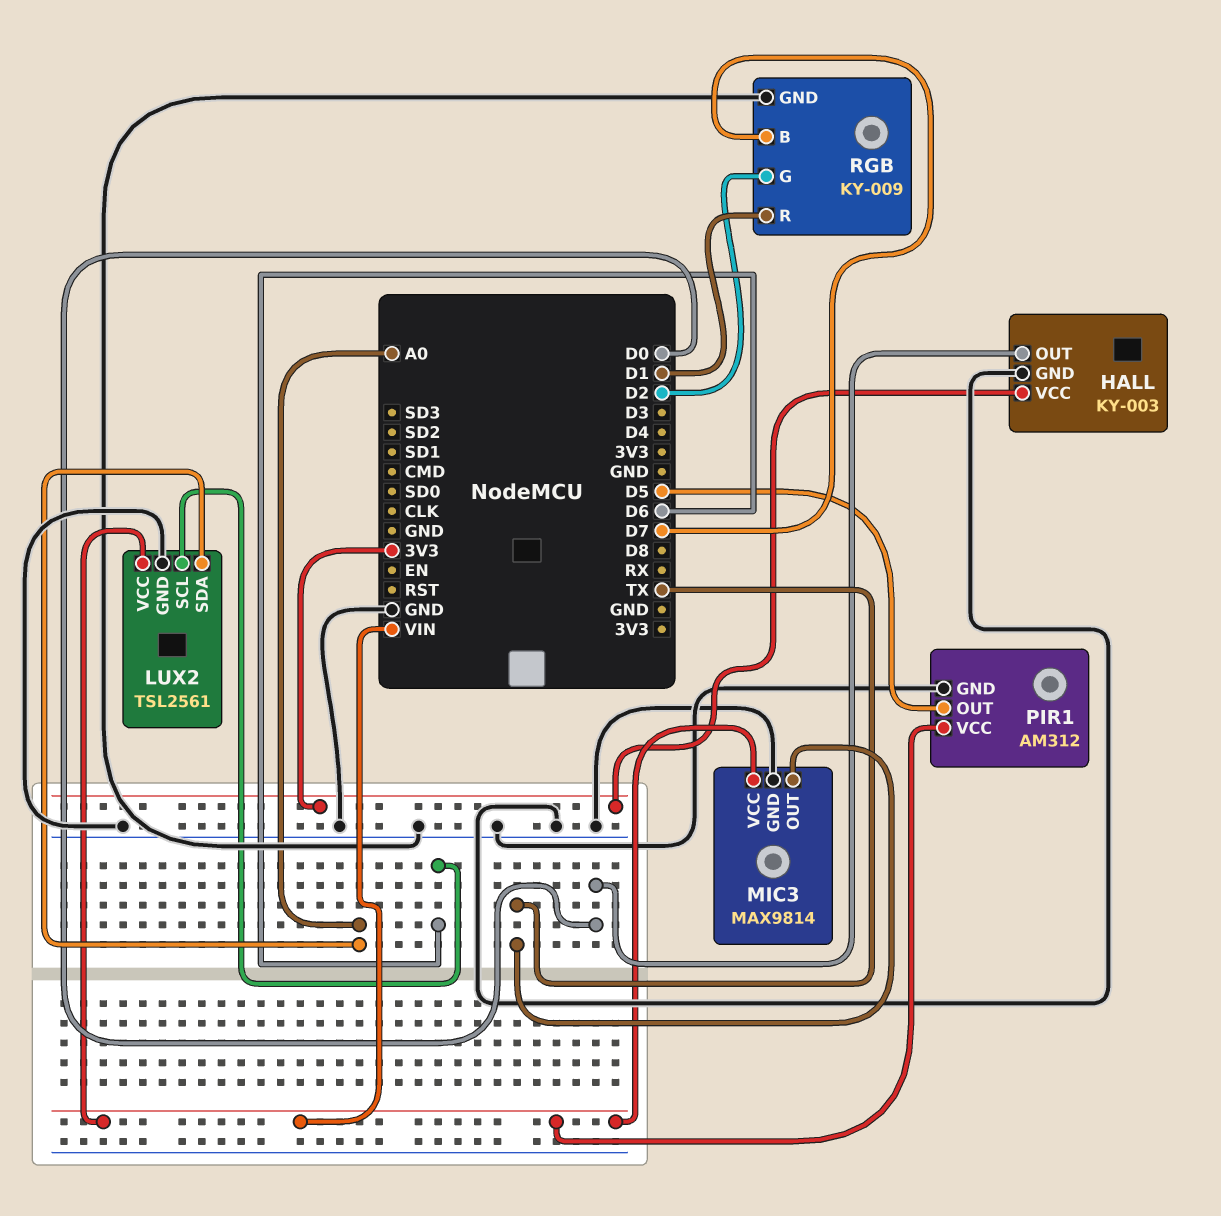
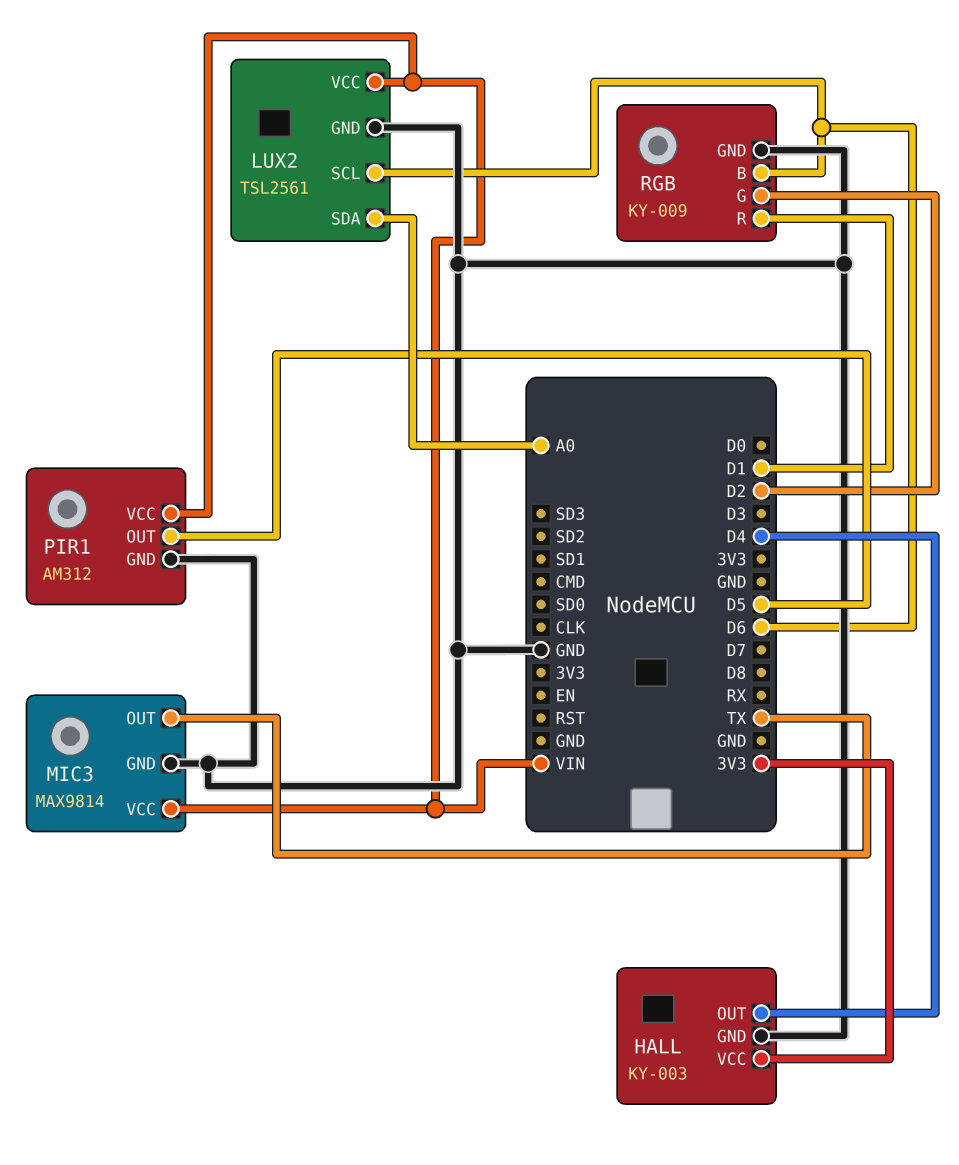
HALL pin OUT: D0 -> D4
RGB pin B: D7 -> D6

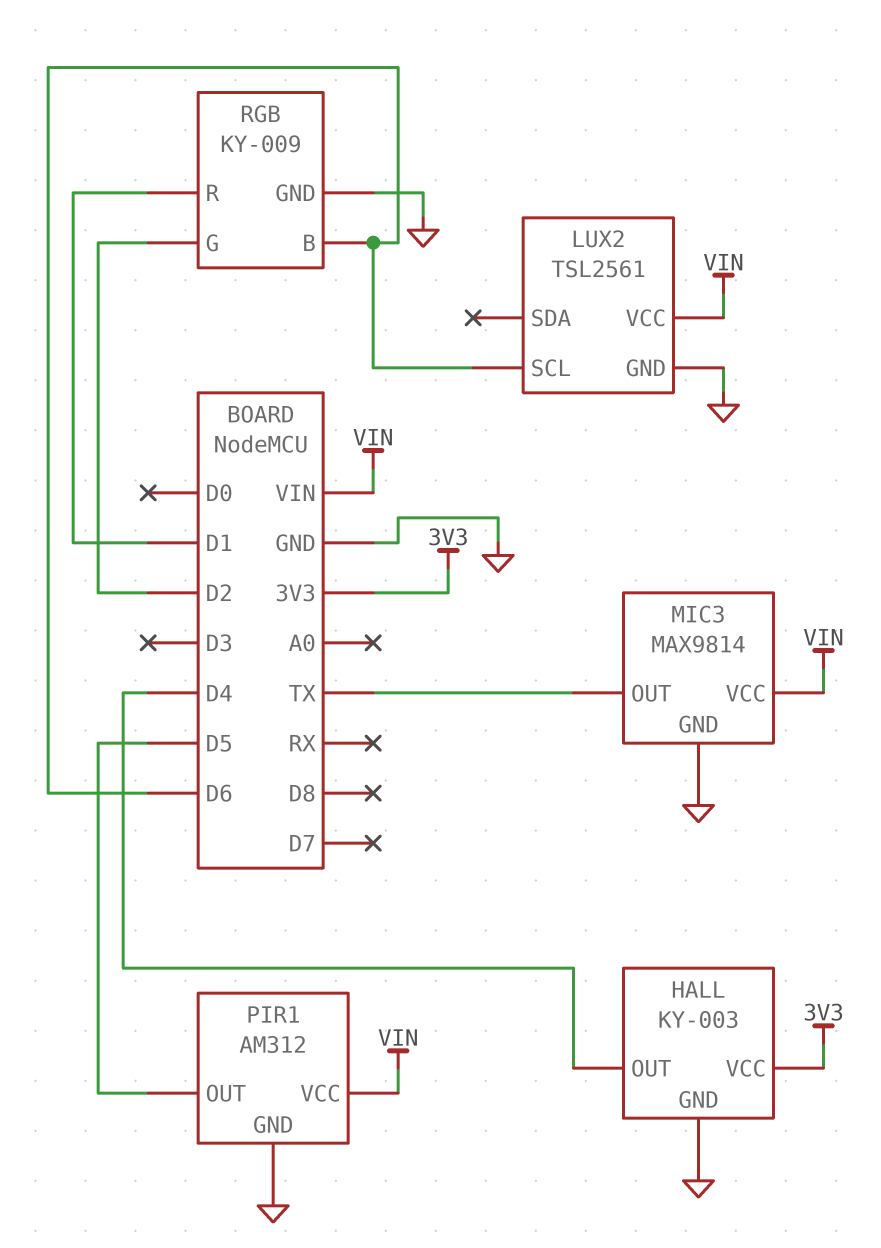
LUX2 pin SDA: A0 -> none

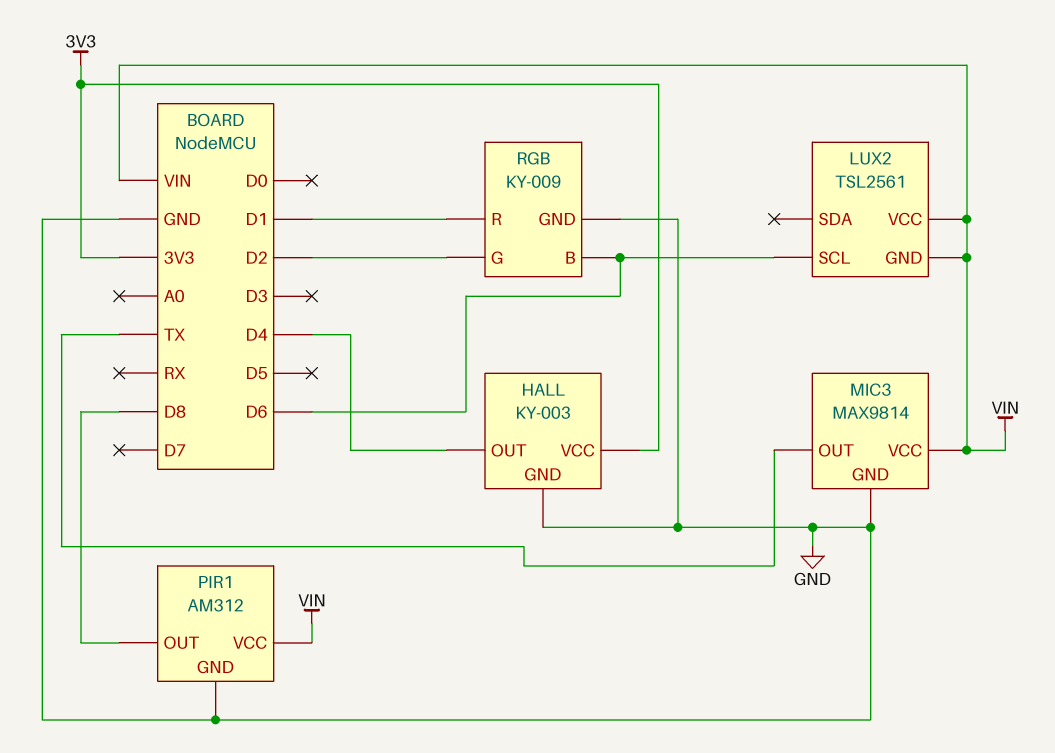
LUX2 pin GND: GND -> VIN
PIR1 pin OUT: D5 -> D8

